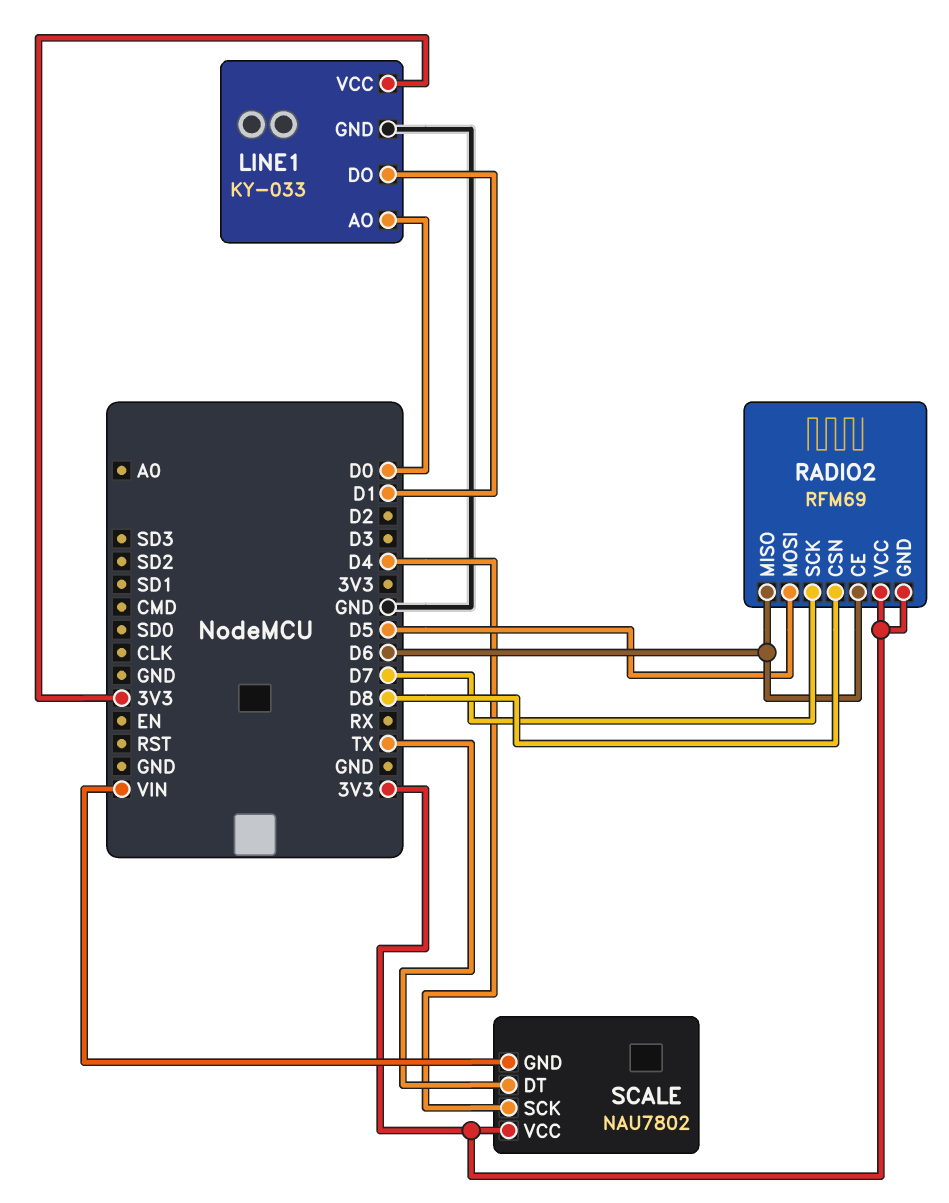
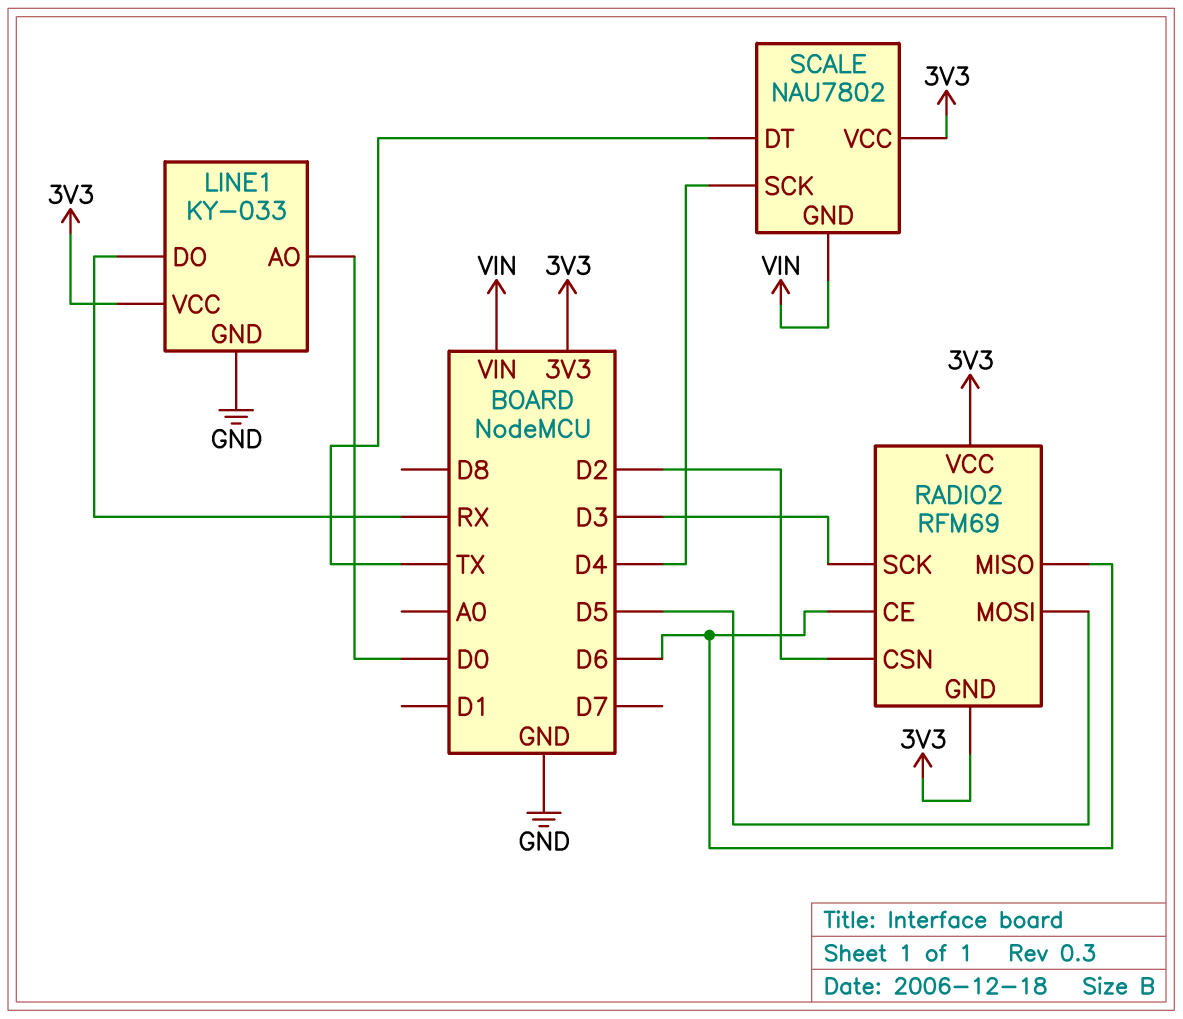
LINE1 pin DO: D1 -> RX
RADIO2 pin CSN: D8 -> D2
RADIO2 pin SCK: D7 -> D3

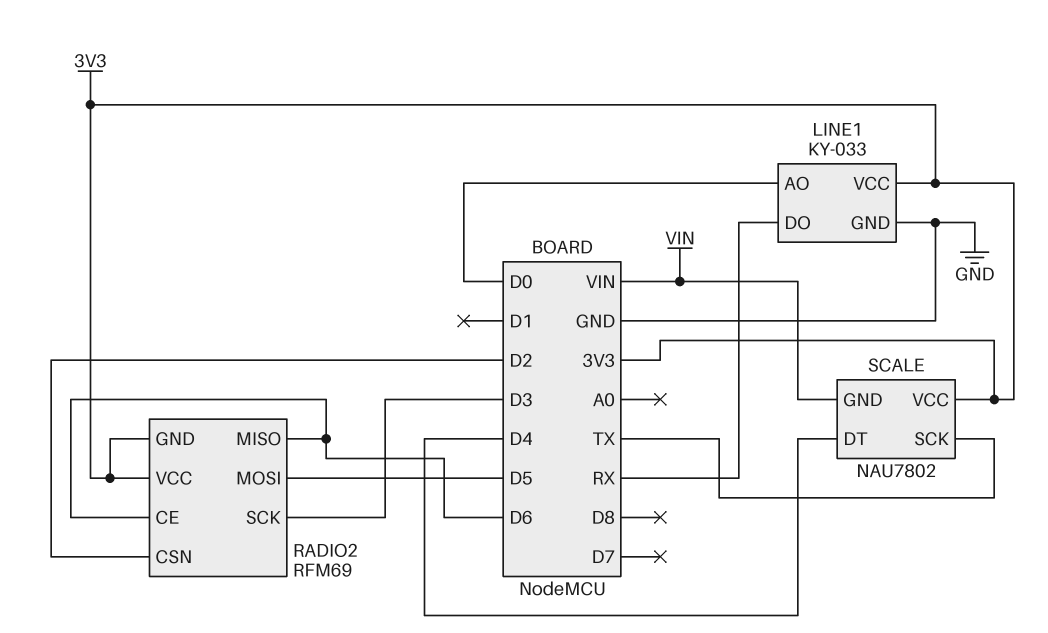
SCALE pin DT: TX -> D4
SCALE pin SCK: D4 -> TX

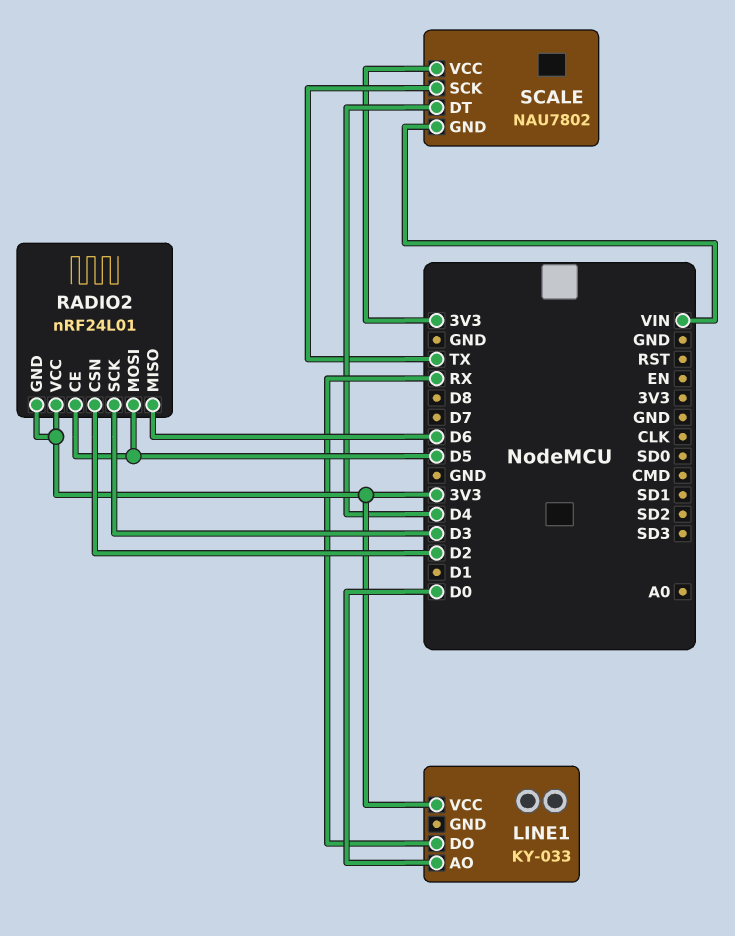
LINE1 pin GND: GND -> none
RADIO2: RFM69 -> nRF24L01
RADIO2 pin CE: D6 -> D5

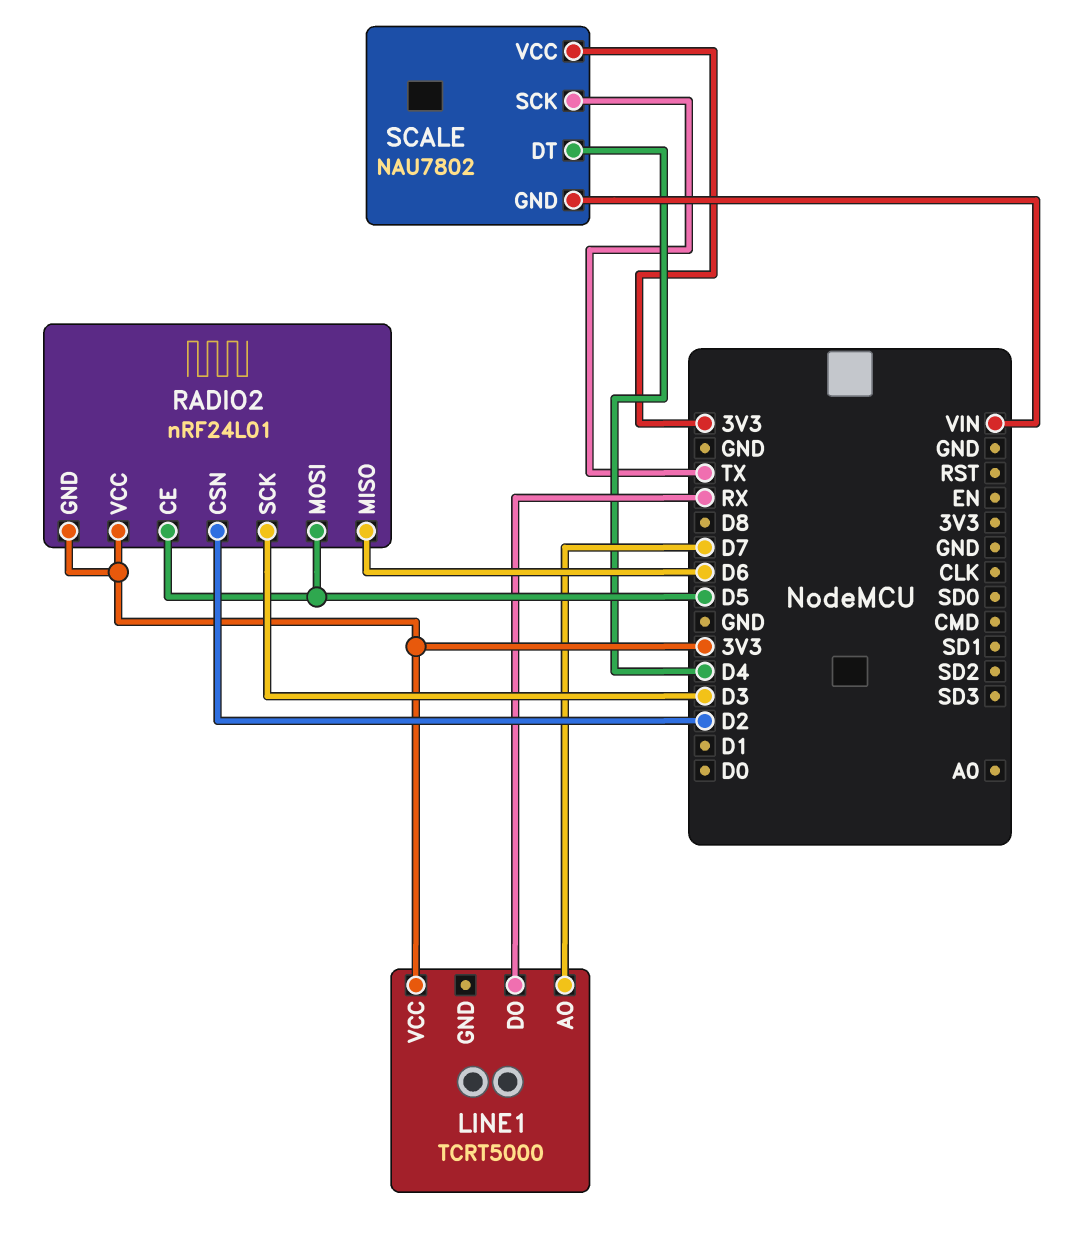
LINE1: KY-033 -> TCRT5000
LINE1 pin AO: D0 -> D7

